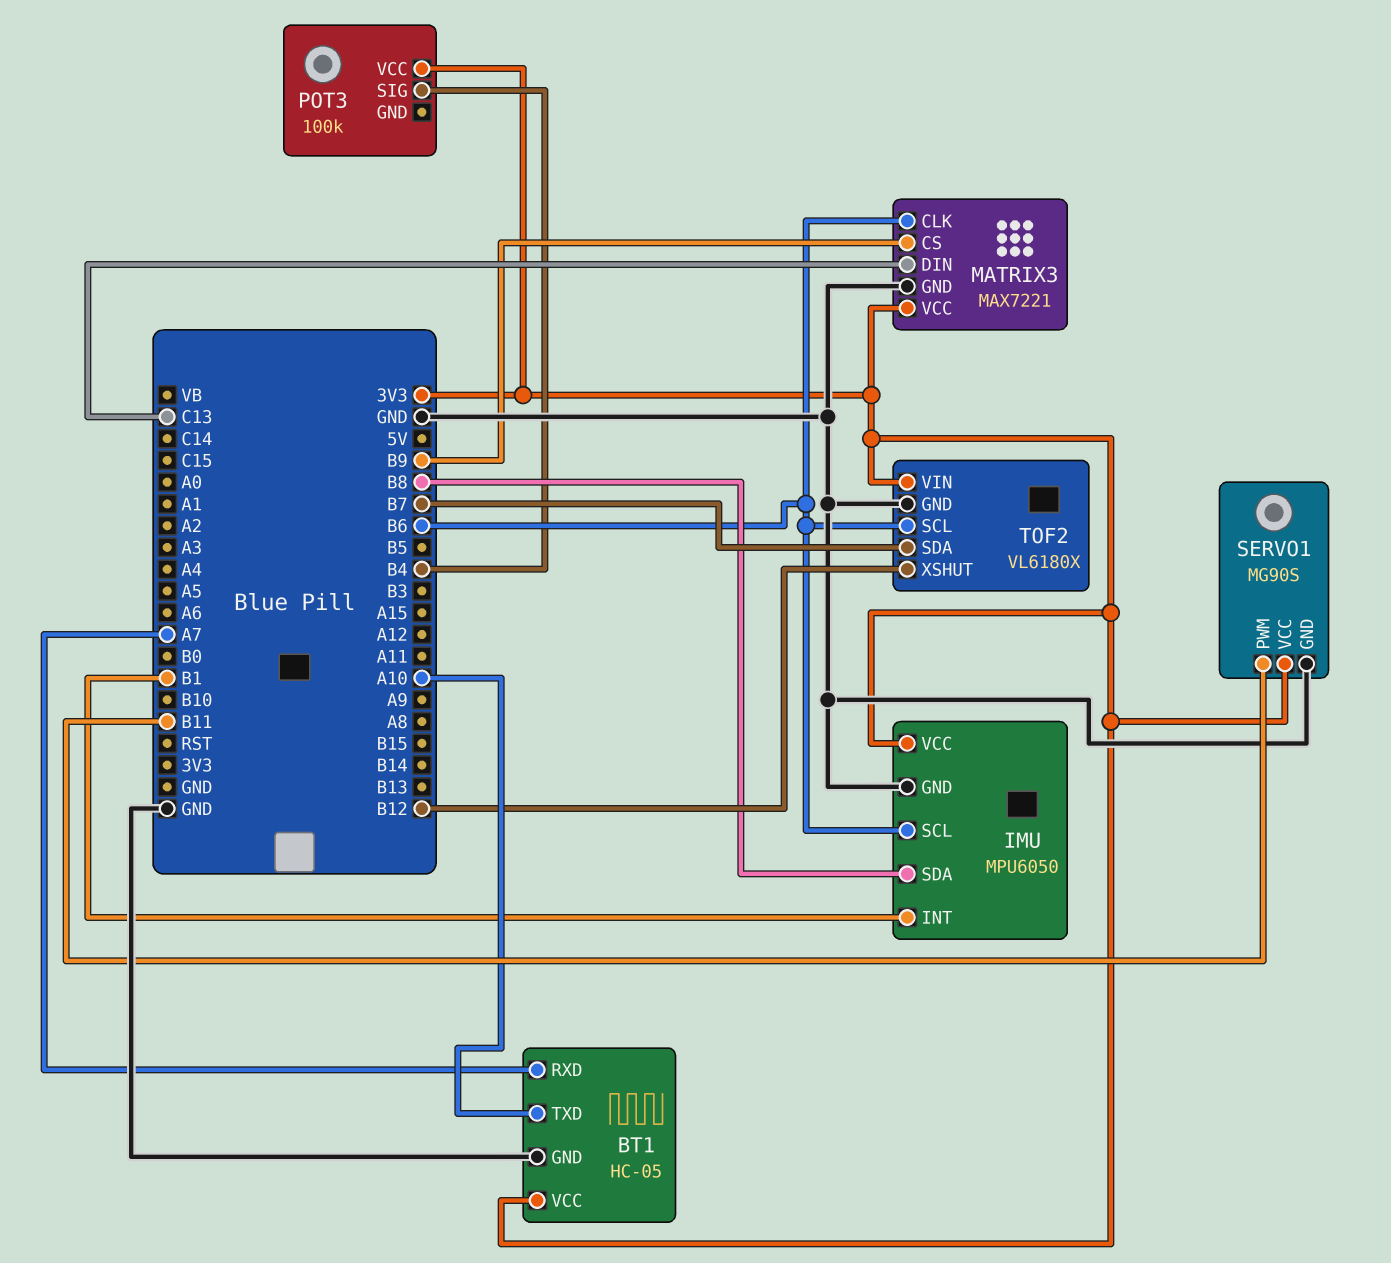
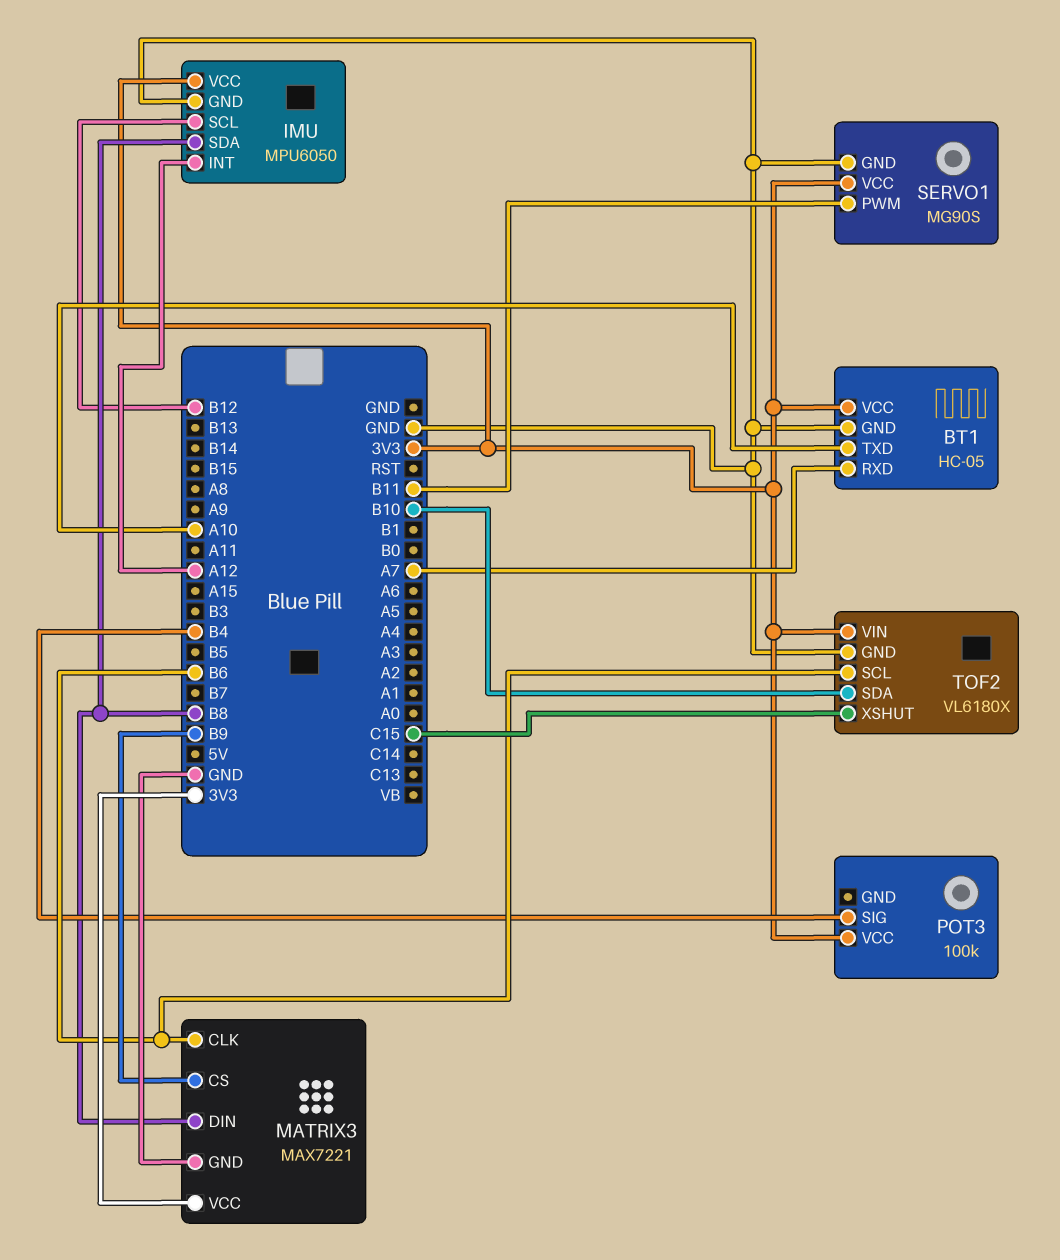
IMU pin INT: B1 -> A12
IMU pin SCL: B6 -> B12
MATRIX3 pin DIN: C13 -> B8
TOF2 pin SDA: B7 -> B10
TOF2 pin XSHUT: B12 -> C15

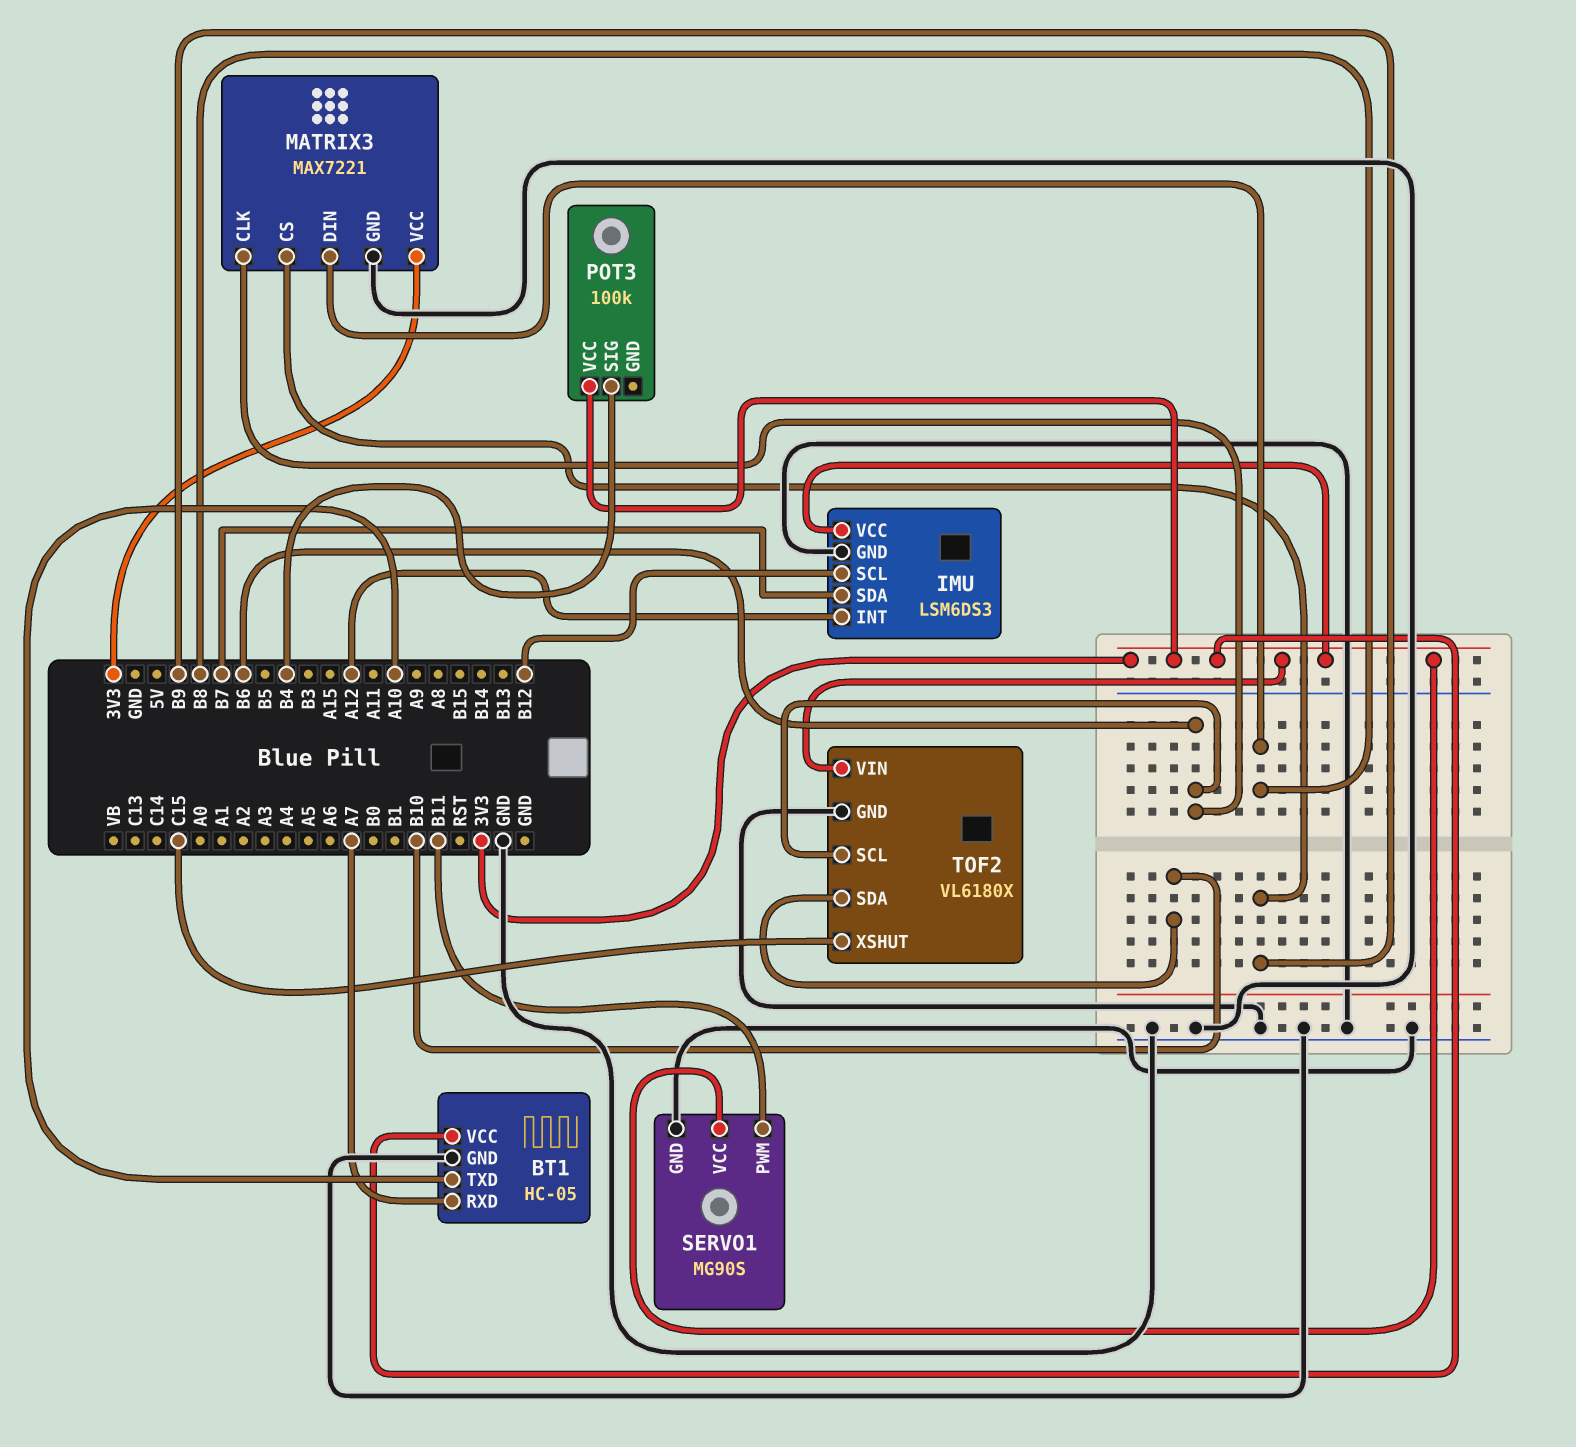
IMU: MPU6050 -> LSM6DS3
IMU pin SDA: B8 -> B7

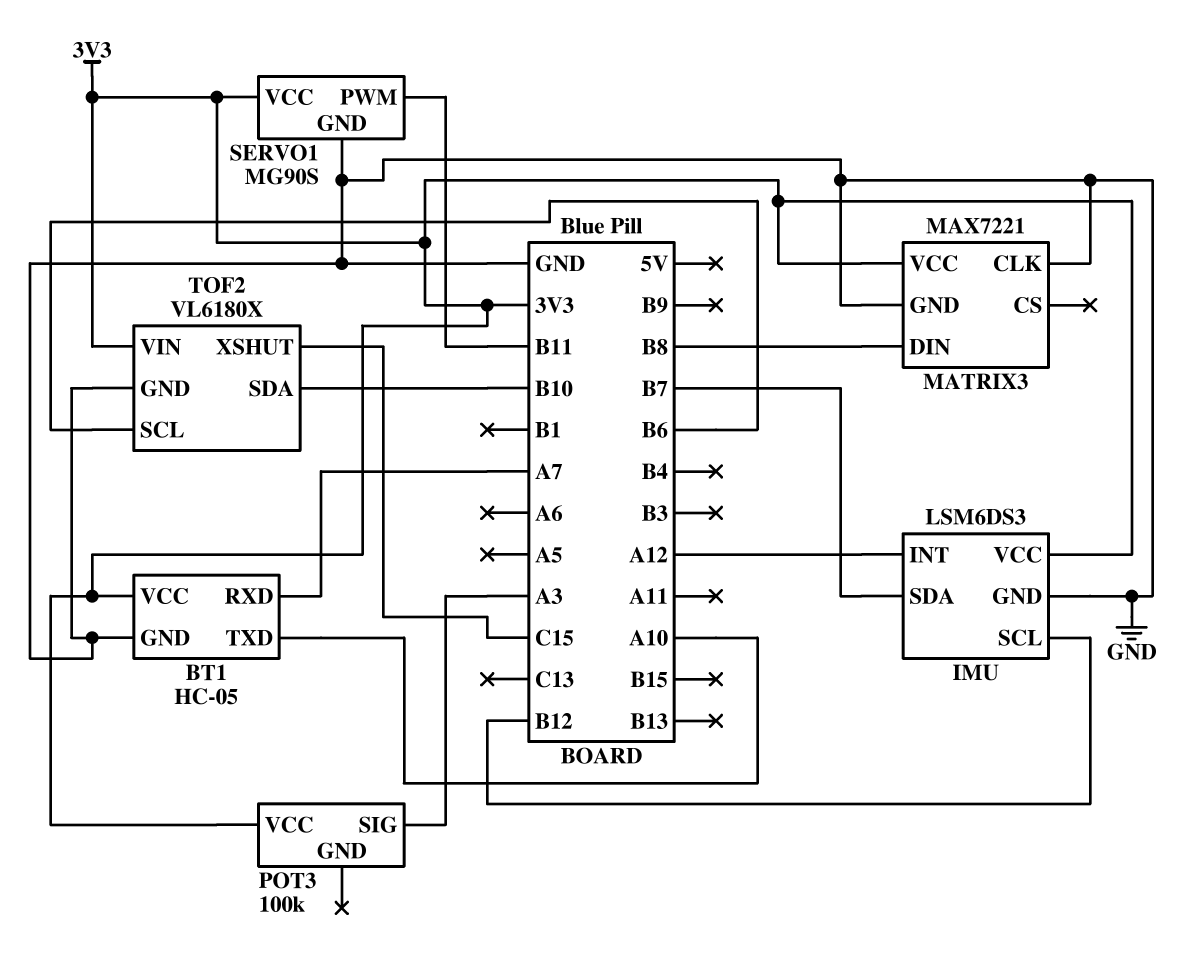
MATRIX3 pin CLK: B6 -> GND
MATRIX3 pin CS: B9 -> none
POT3 pin SIG: B4 -> A3

